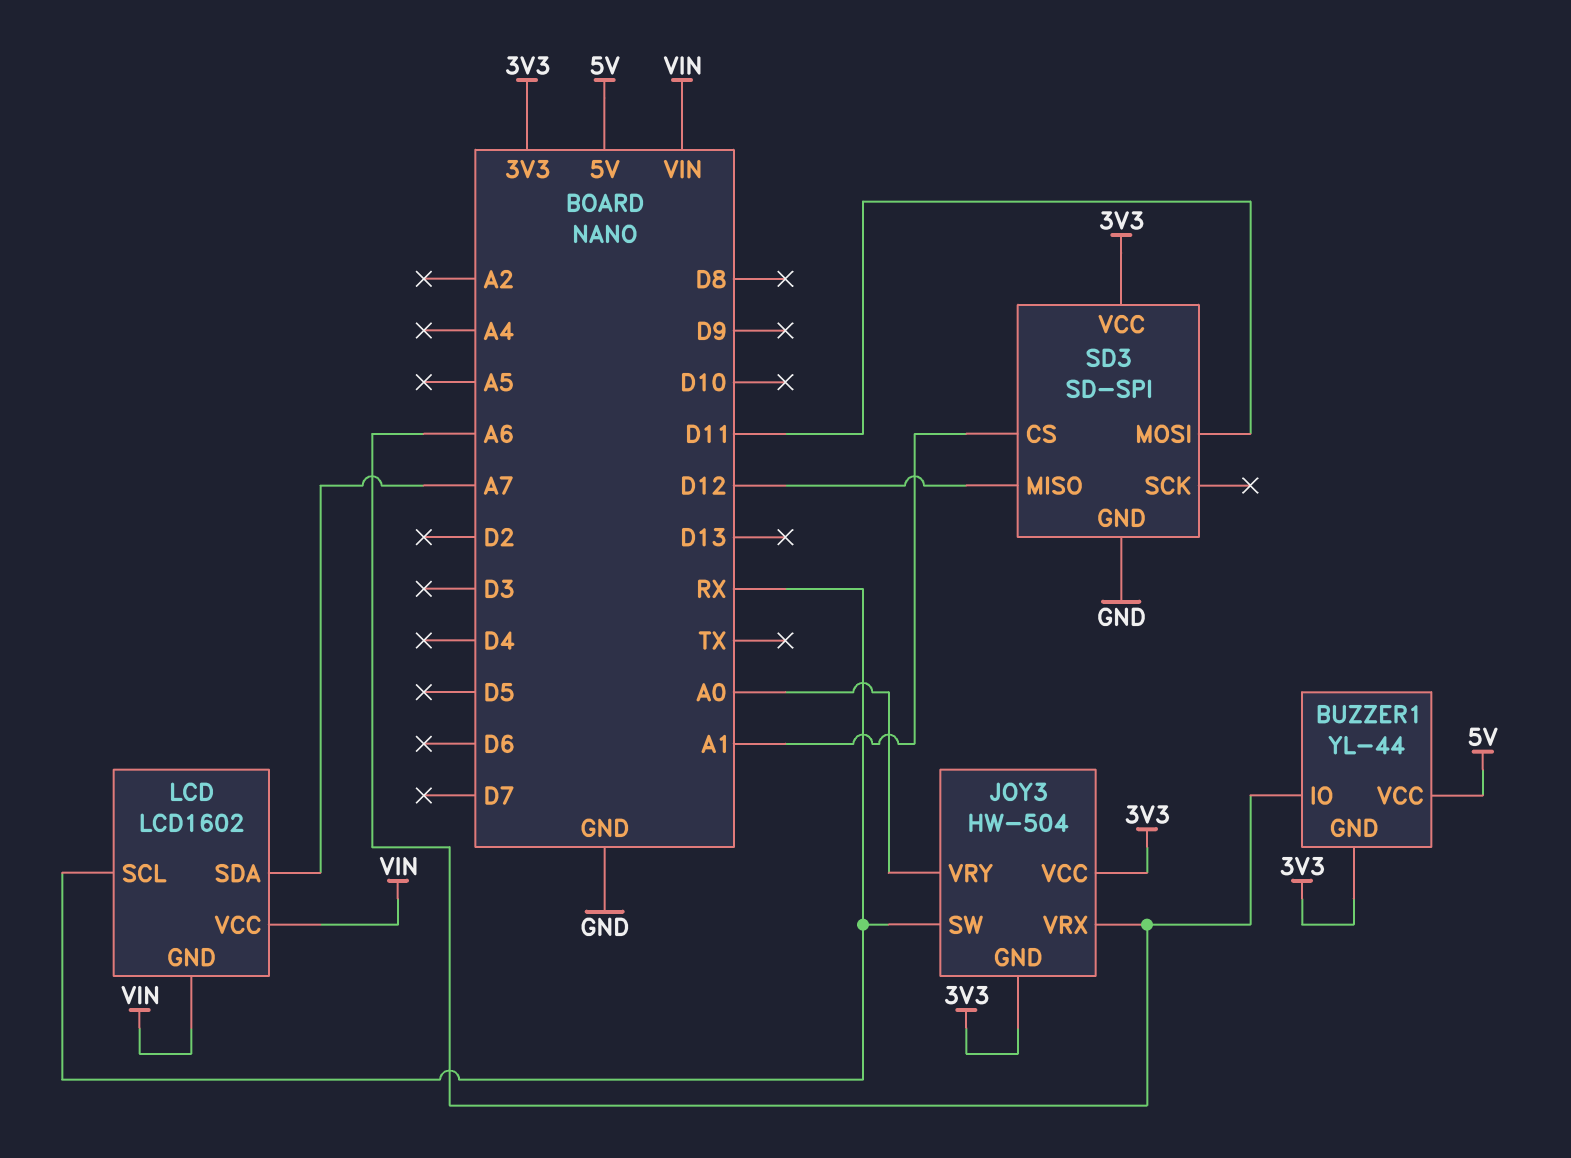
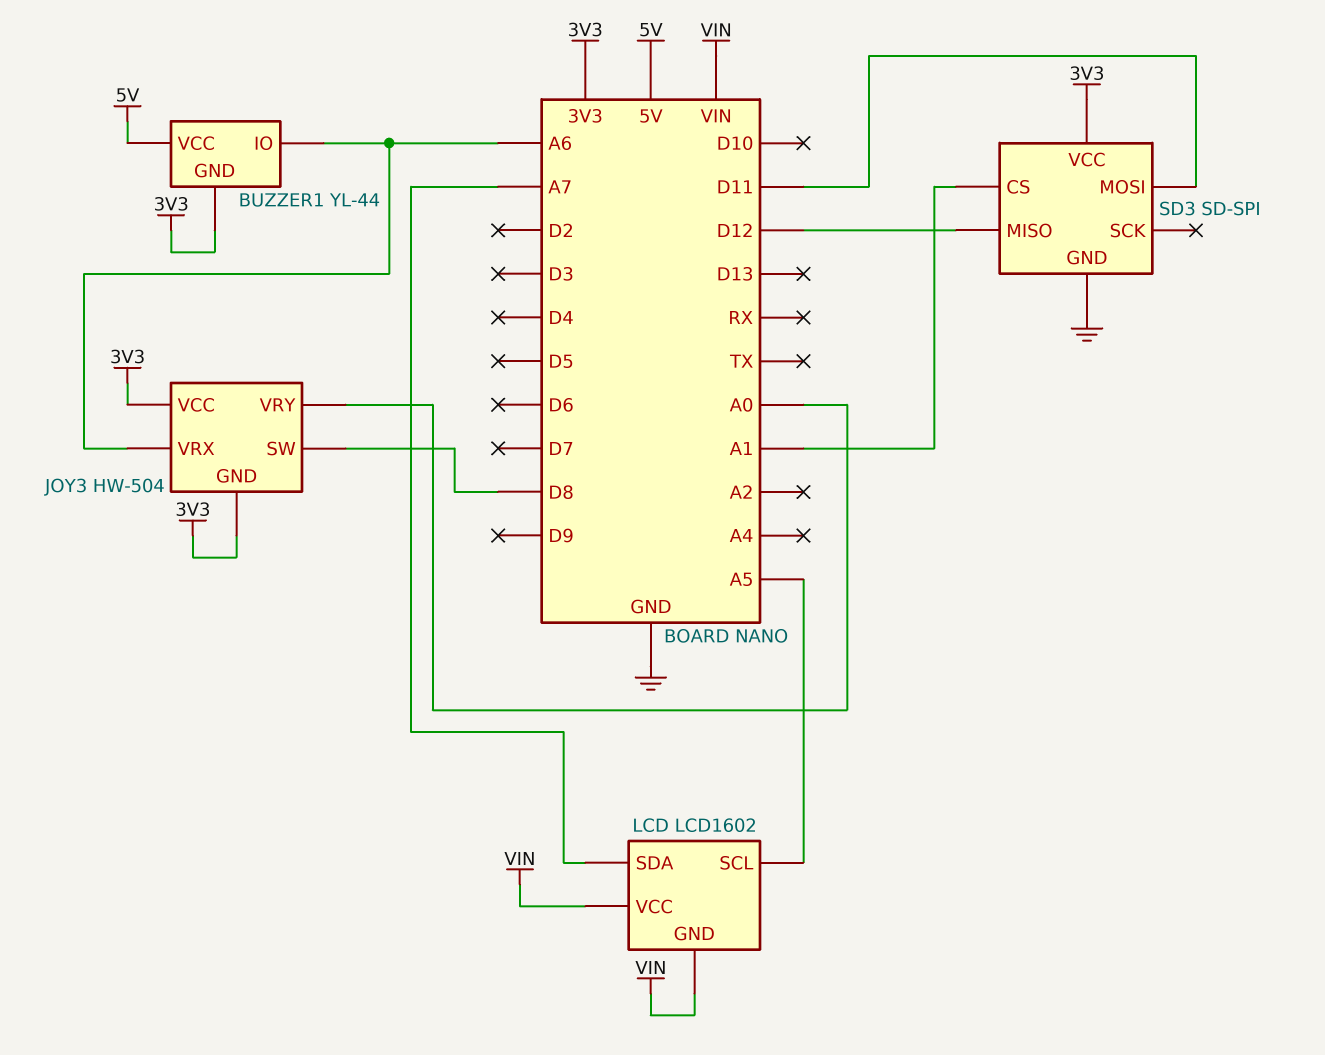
JOY3 pin SW: RX -> D8
LCD pin SCL: RX -> A5

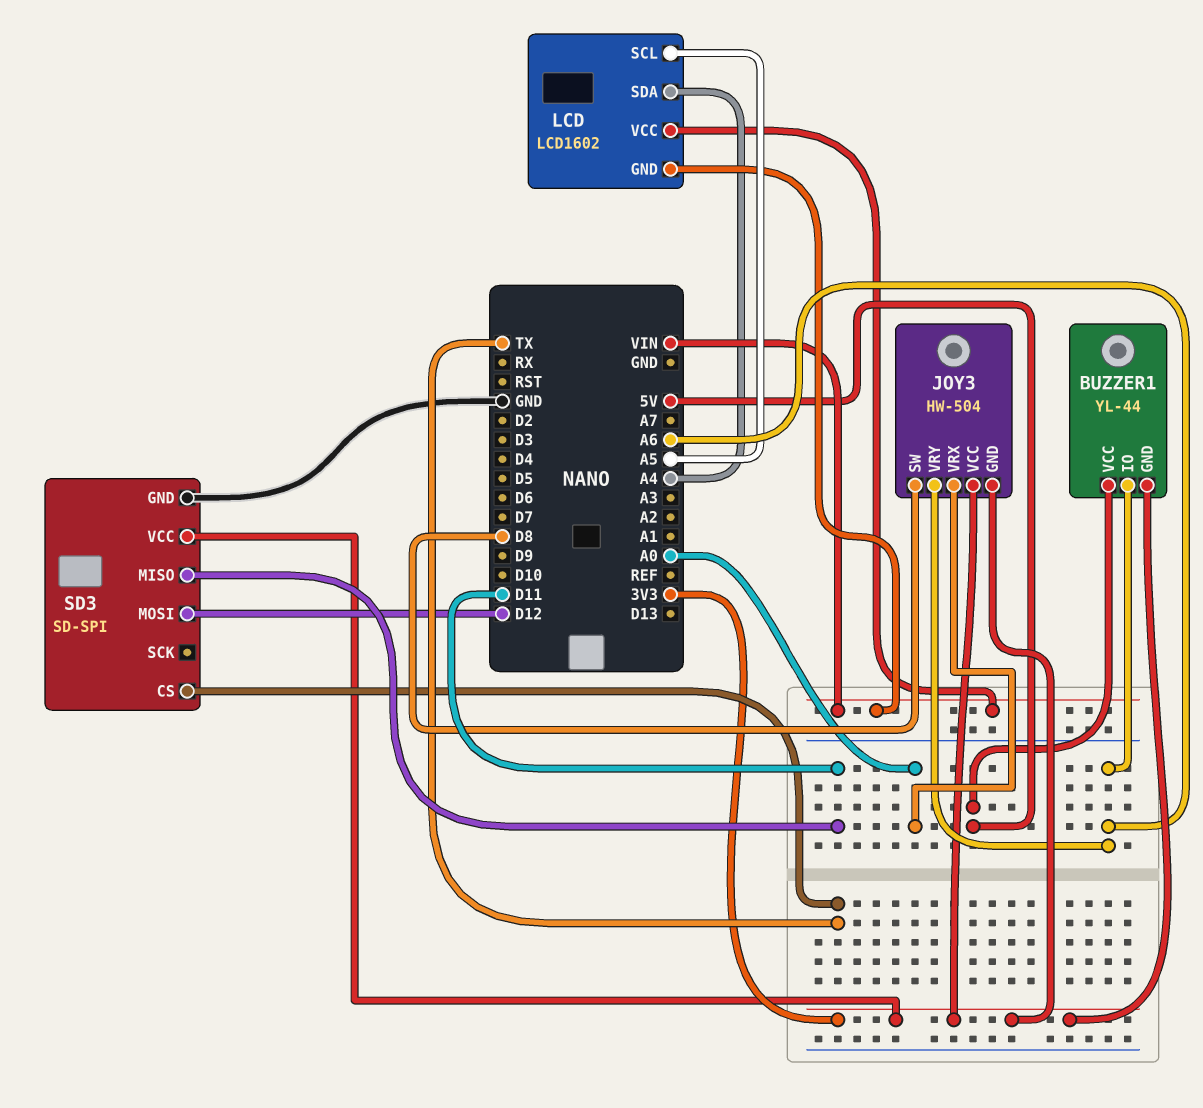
JOY3 pin VRX: A6 -> A0
JOY3 pin VRY: A0 -> A6
LCD pin SDA: A7 -> A4
SD3 pin CS: A1 -> TX
SD3 pin MISO: D12 -> D11
SD3 pin MOSI: D11 -> D12

